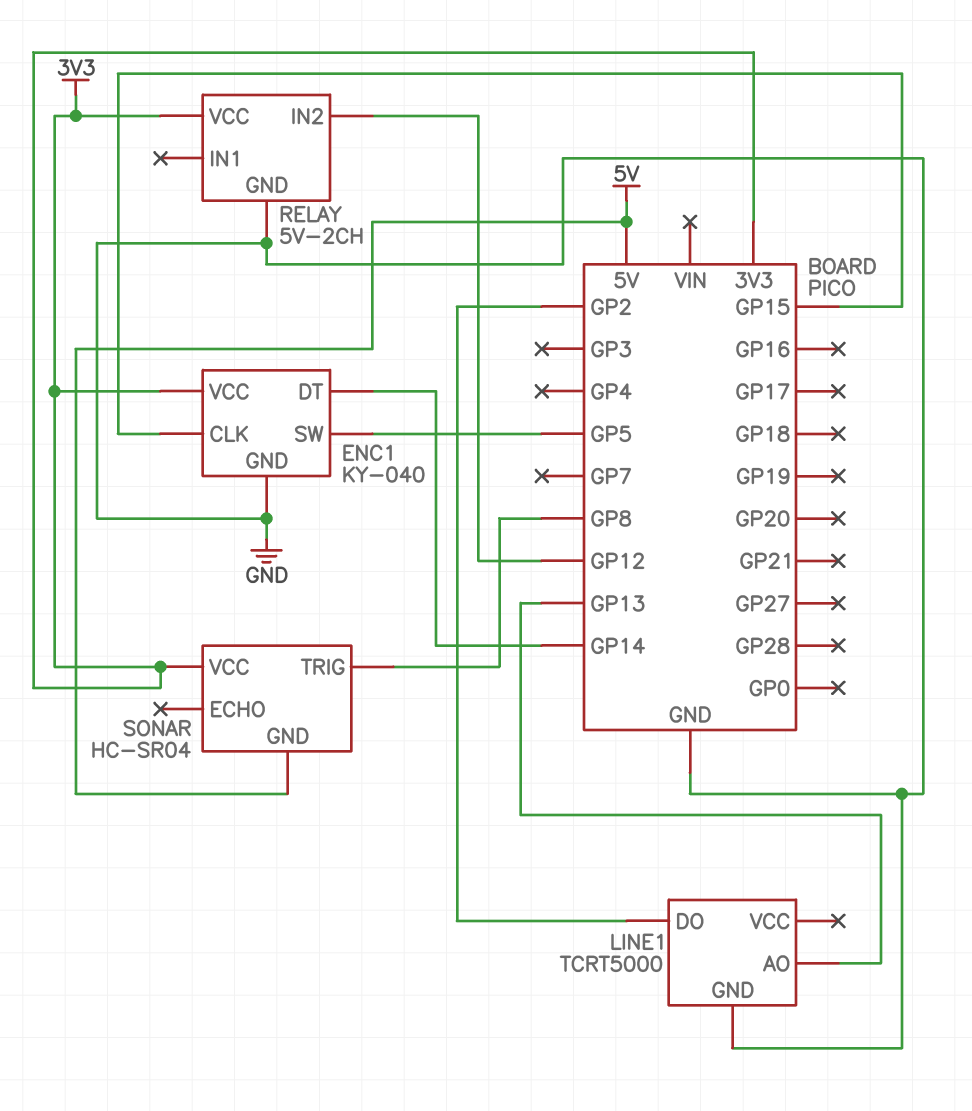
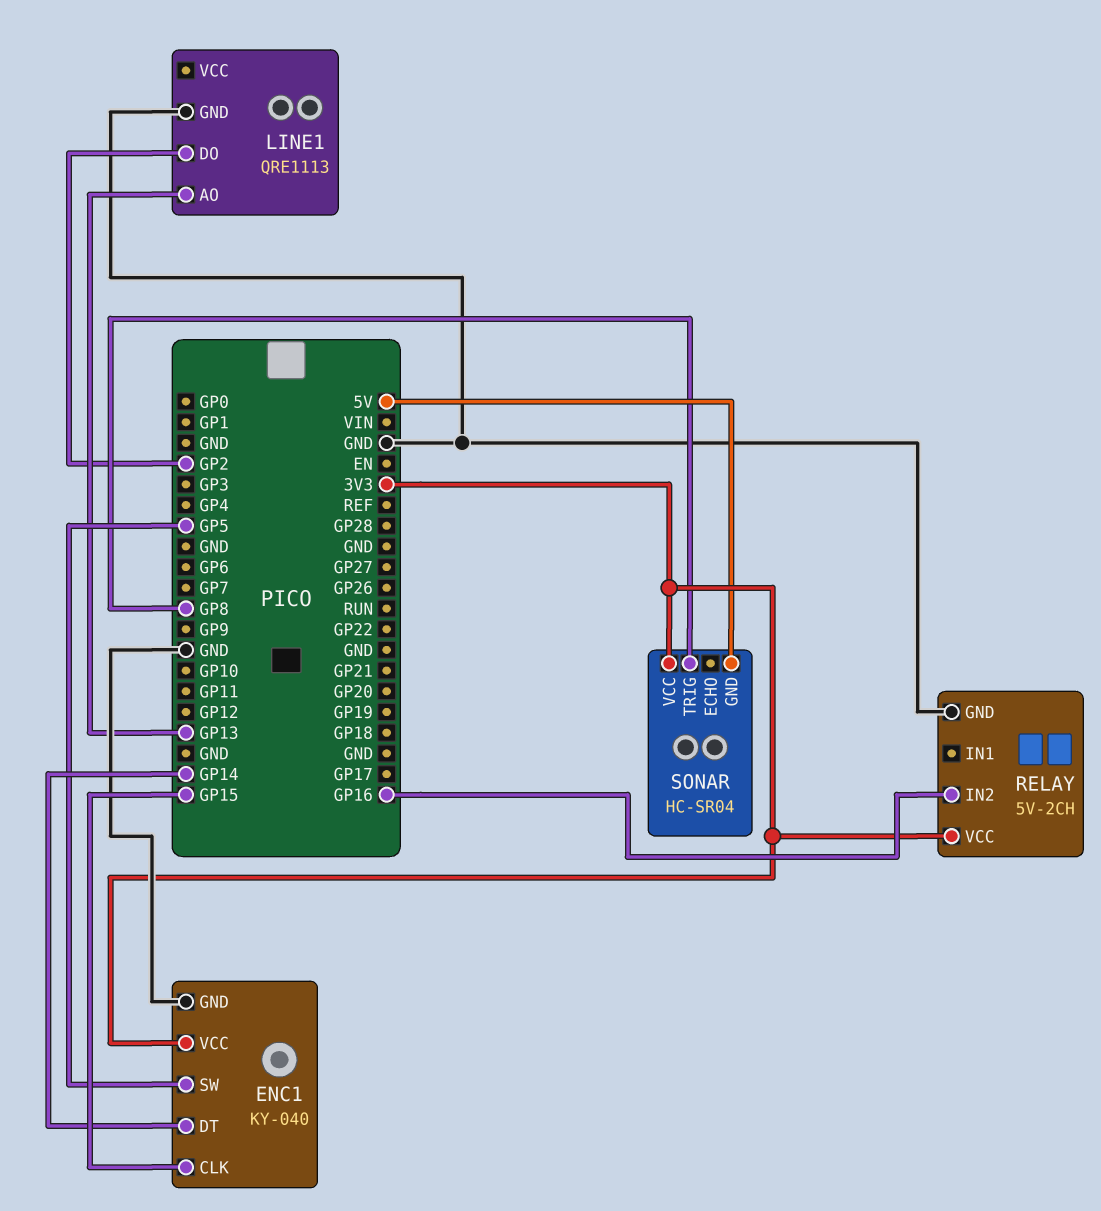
LINE1: TCRT5000 -> QRE1113
RELAY pin IN2: GP12 -> GP16

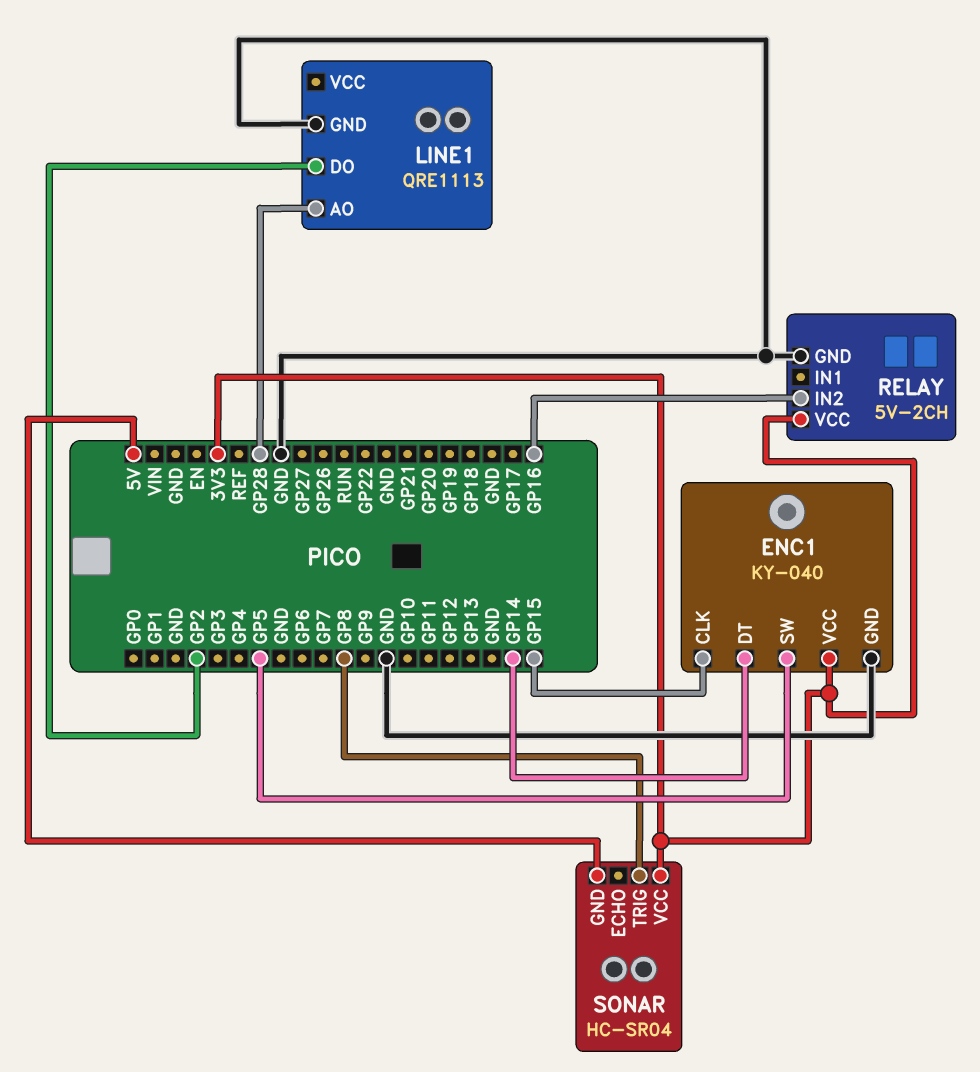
LINE1 pin AO: GP13 -> GP28

